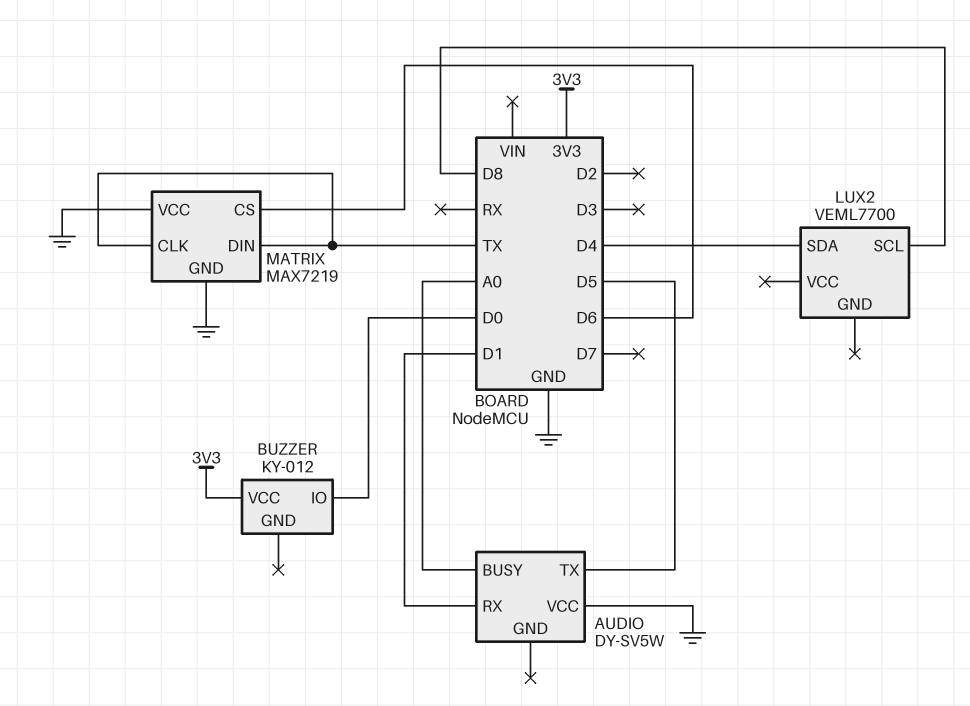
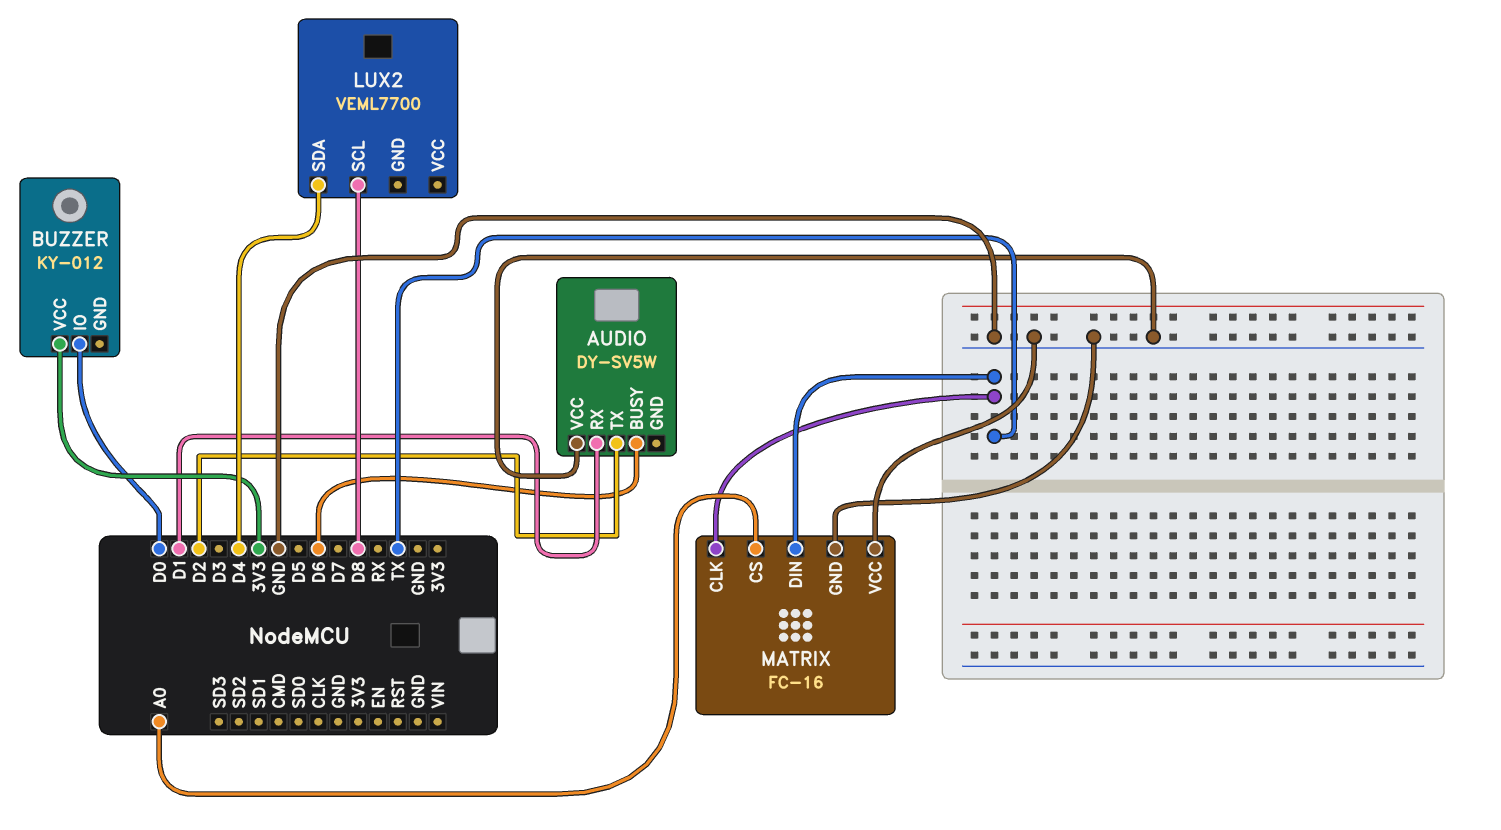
AUDIO pin BUSY: A0 -> D6
AUDIO pin TX: D5 -> D2
MATRIX: MAX7219 -> FC-16
MATRIX pin CS: D6 -> A0

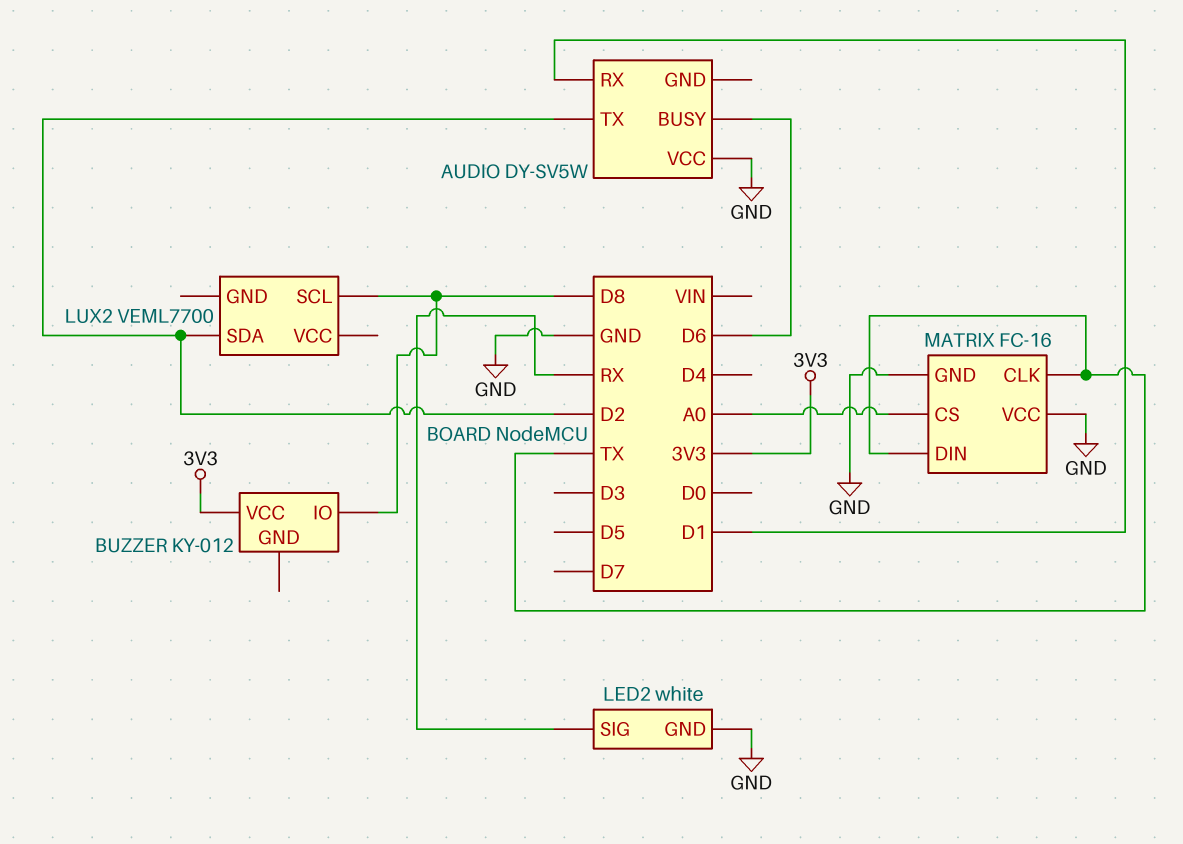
BUZZER pin IO: D0 -> D8
LED2: none -> white
LED2 pin GND: none -> GND
LED2 pin SIG: none -> RX
LUX2 pin SDA: D4 -> D2

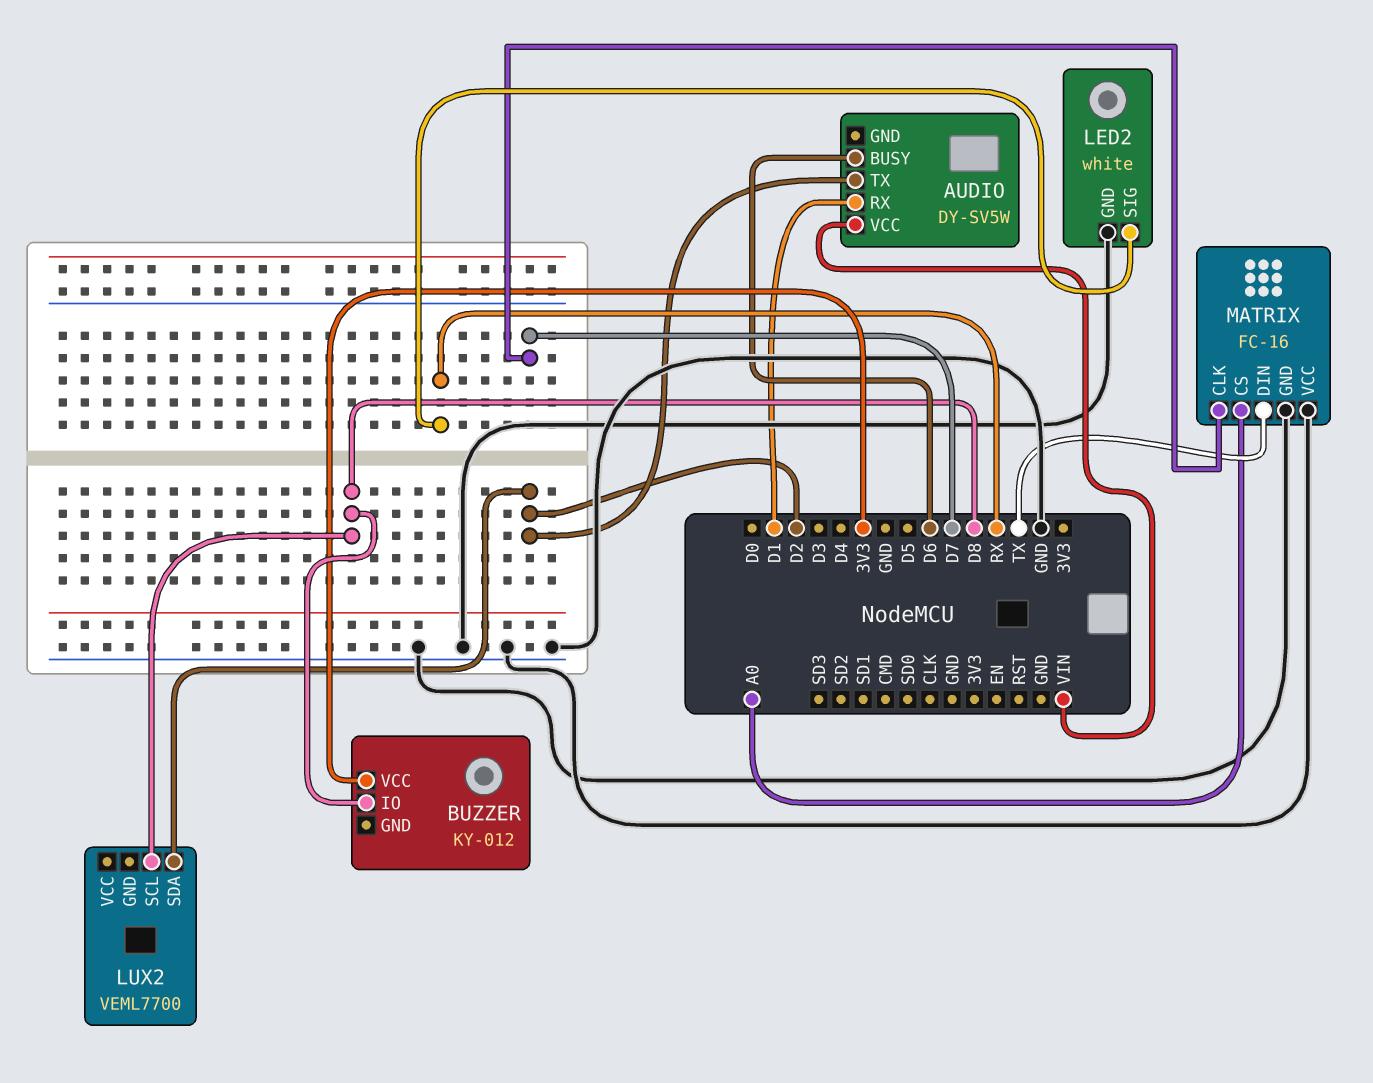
AUDIO pin VCC: GND -> VIN
MATRIX pin CLK: TX -> D7

